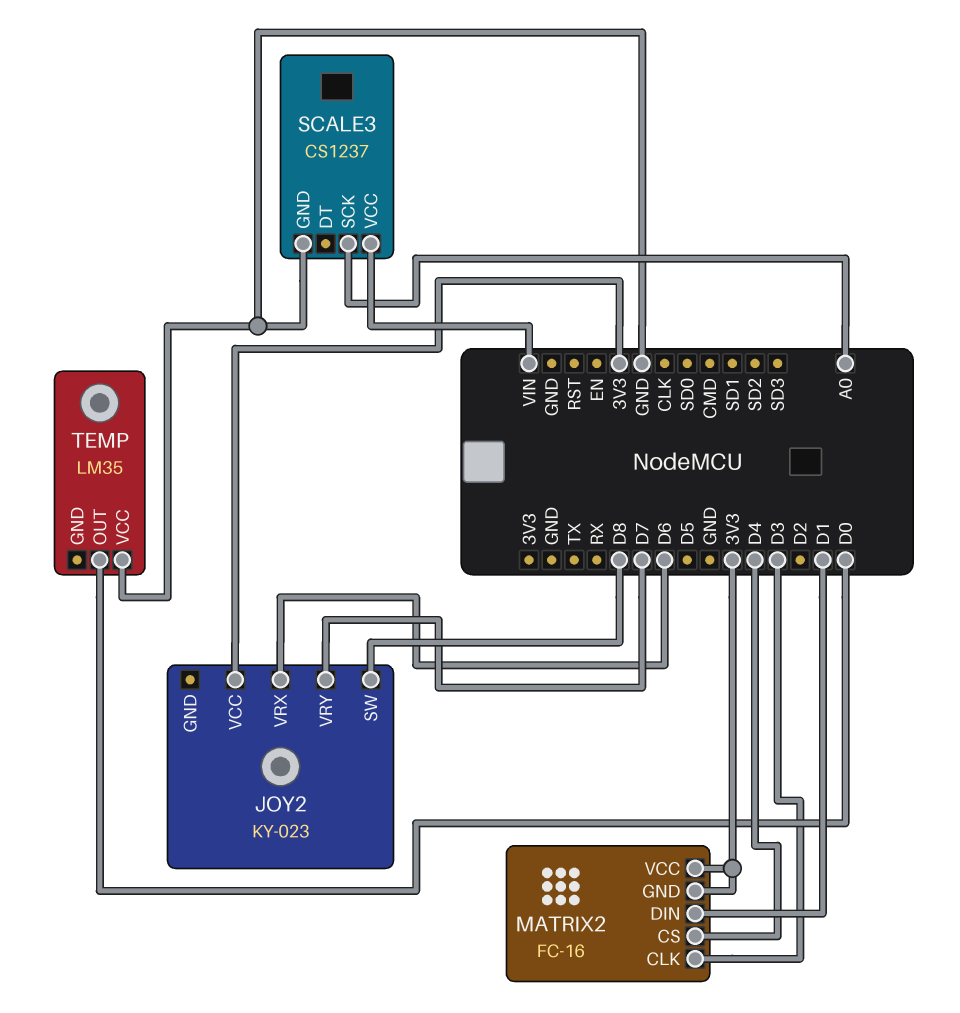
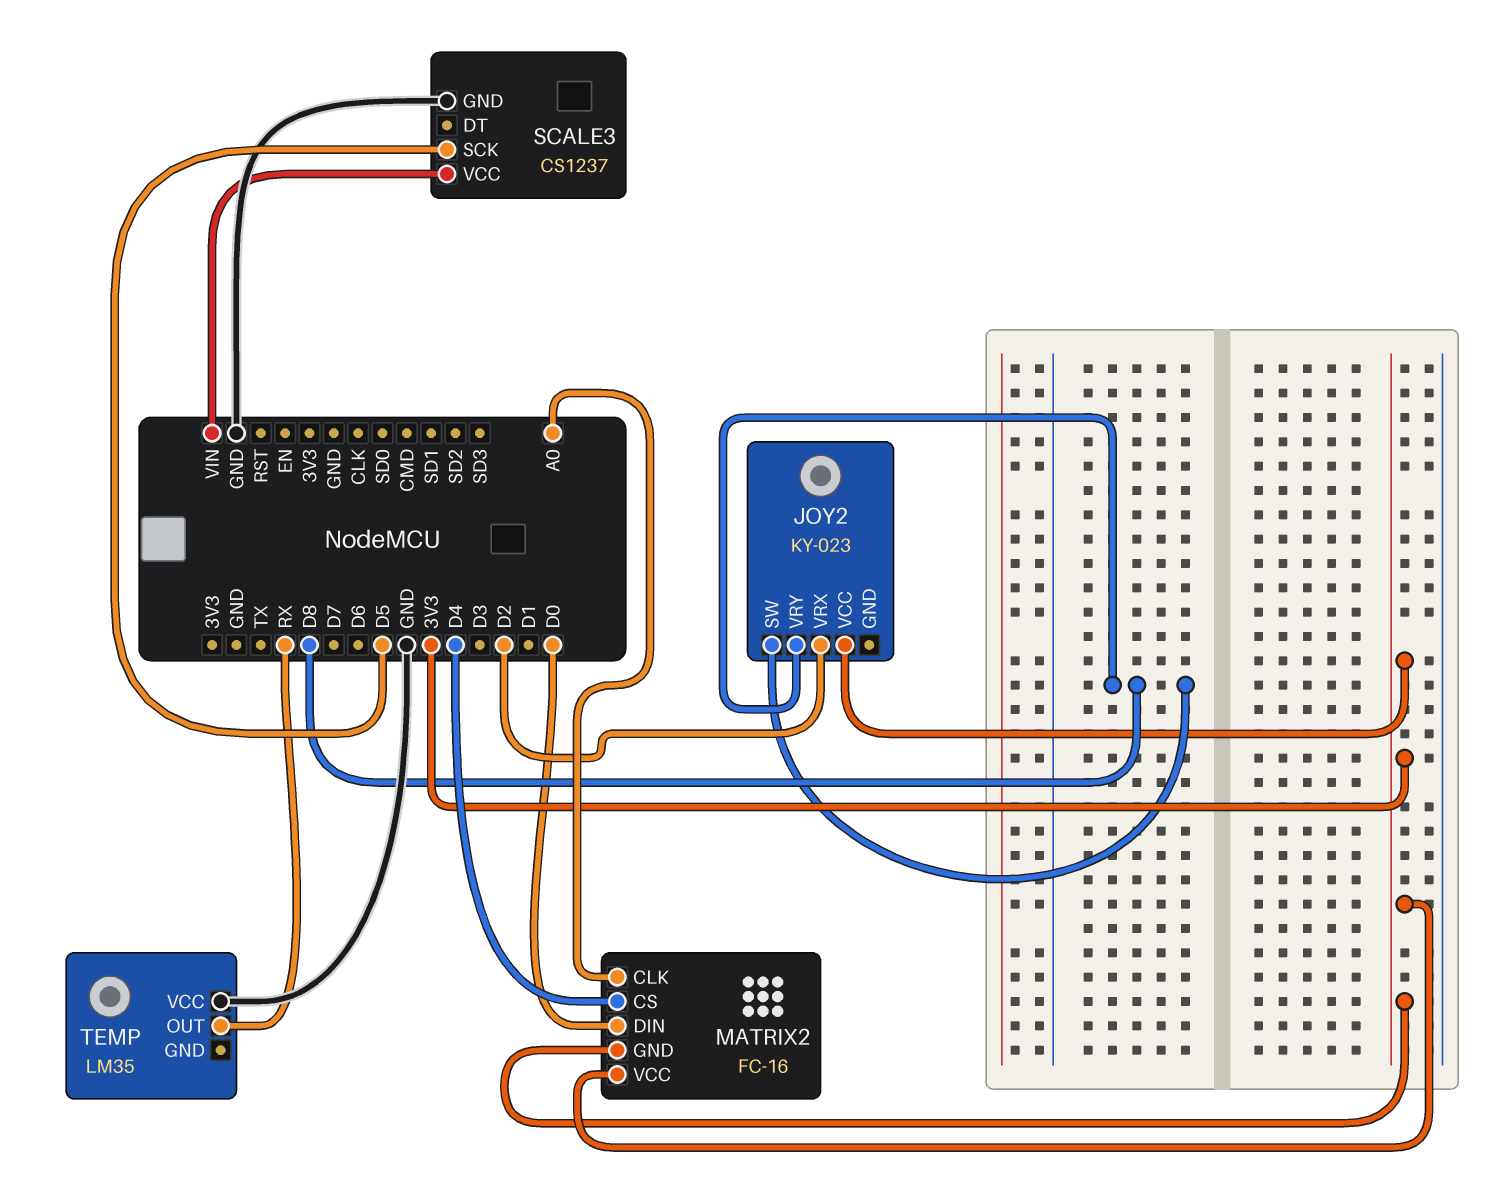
JOY2 pin VRX: D6 -> D2
JOY2 pin VRY: D7 -> D8
MATRIX2 pin CLK: D3 -> A0
MATRIX2 pin DIN: D1 -> D0
SCALE3 pin SCK: A0 -> D5
TEMP pin OUT: D0 -> RX

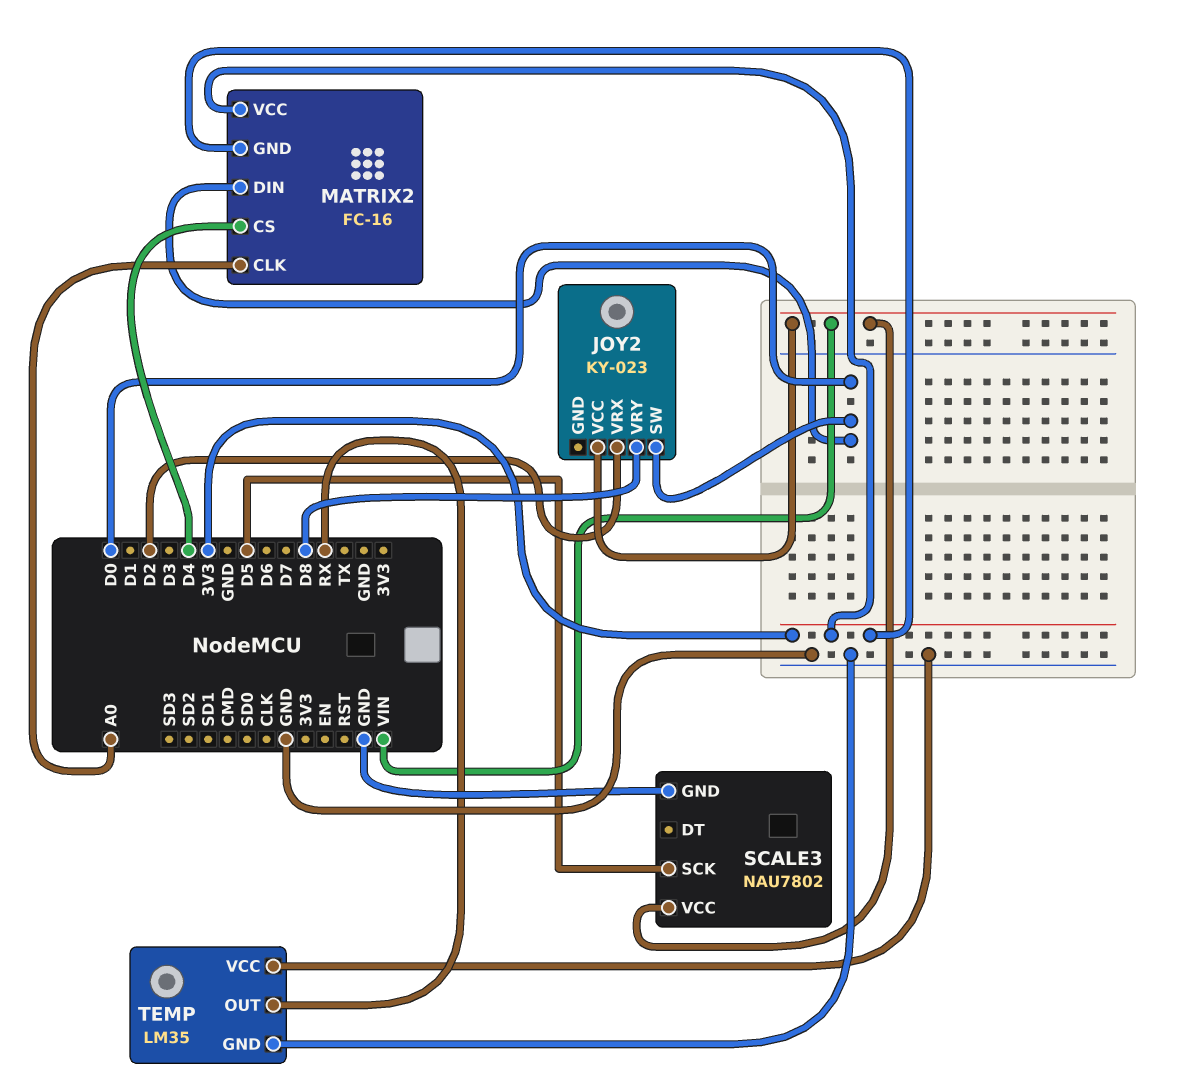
JOY2 pin SW: D8 -> D0
JOY2 pin VCC: 3V3 -> VIN
SCALE3: CS1237 -> NAU7802
TEMP pin GND: none -> GND

